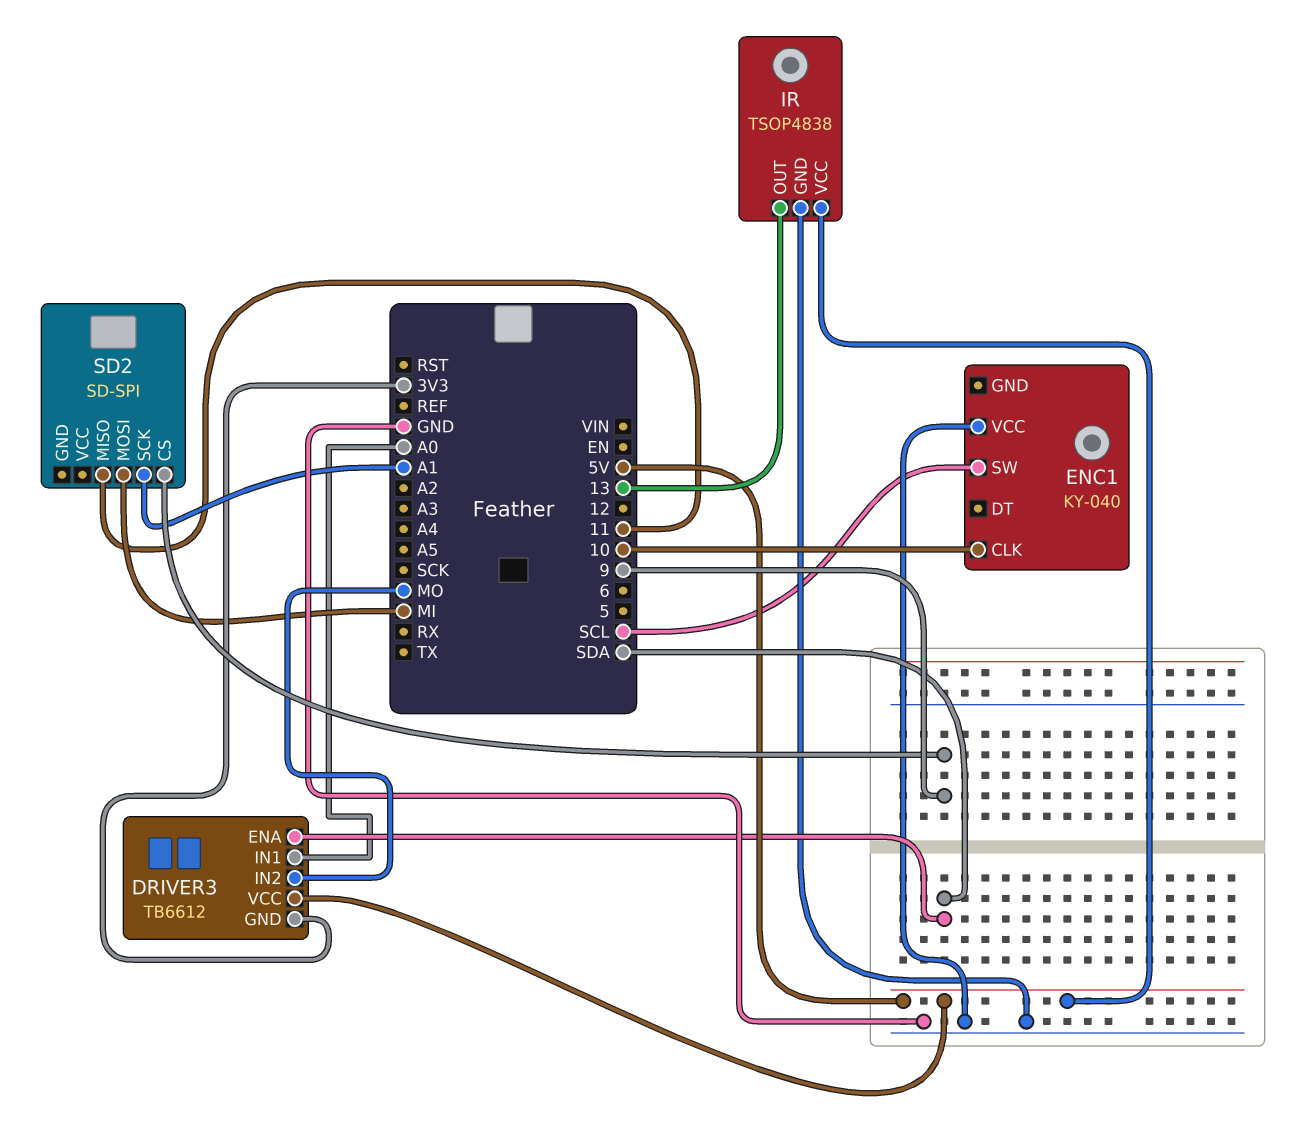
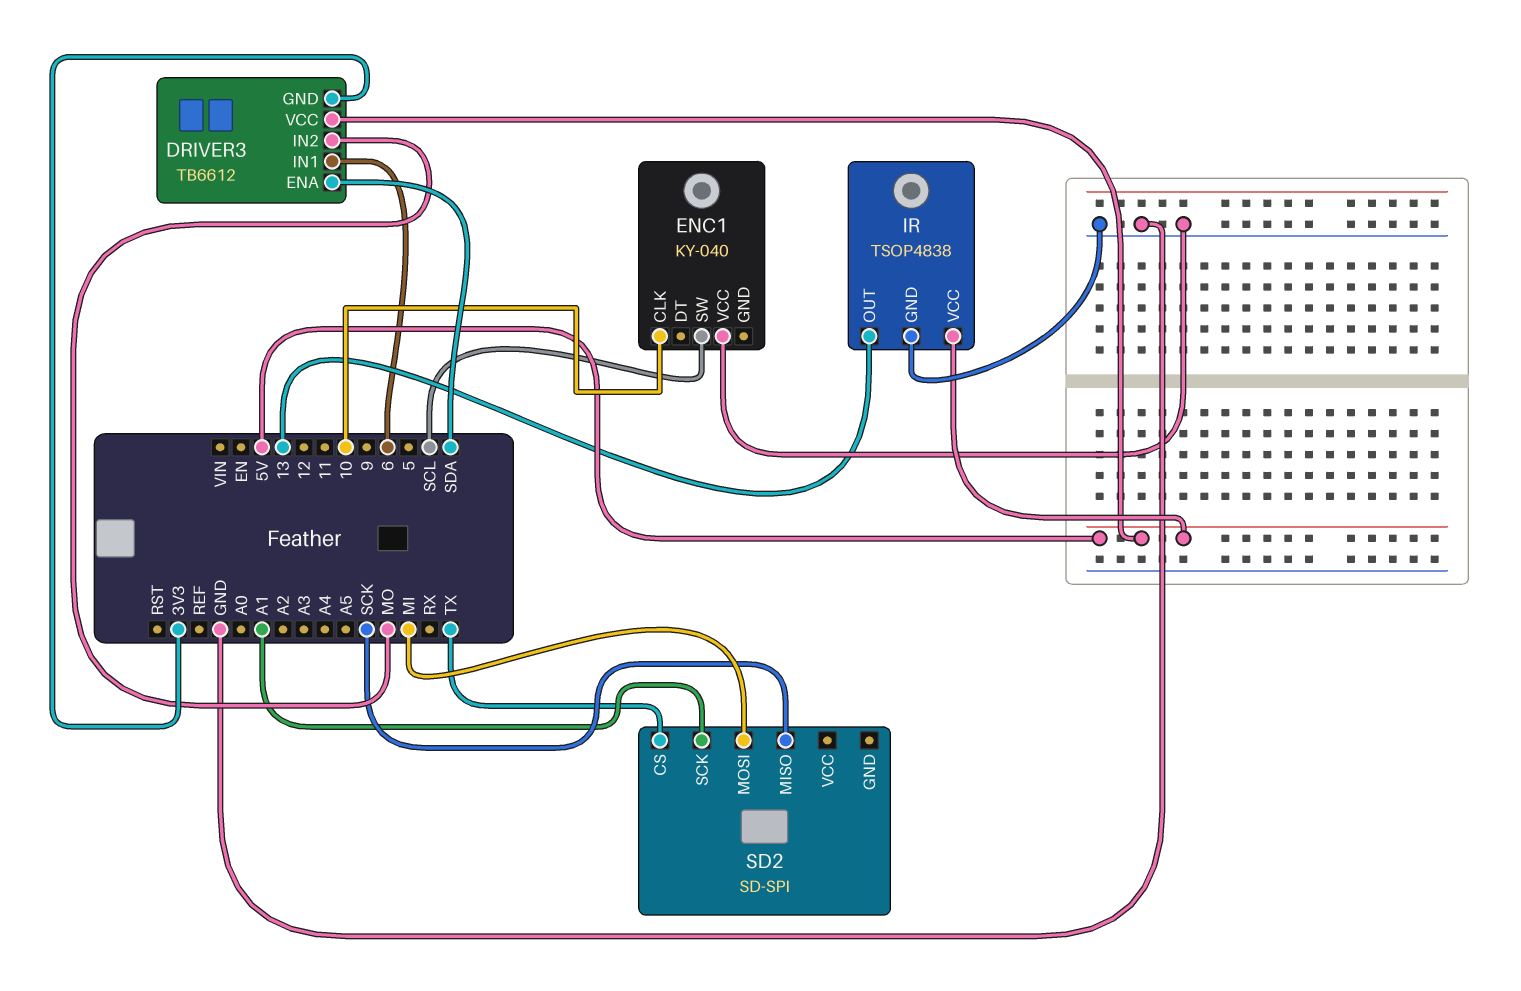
DRIVER3 pin IN1: A0 -> 6
SD2 pin CS: 9 -> TX
SD2 pin MISO: 11 -> SCK

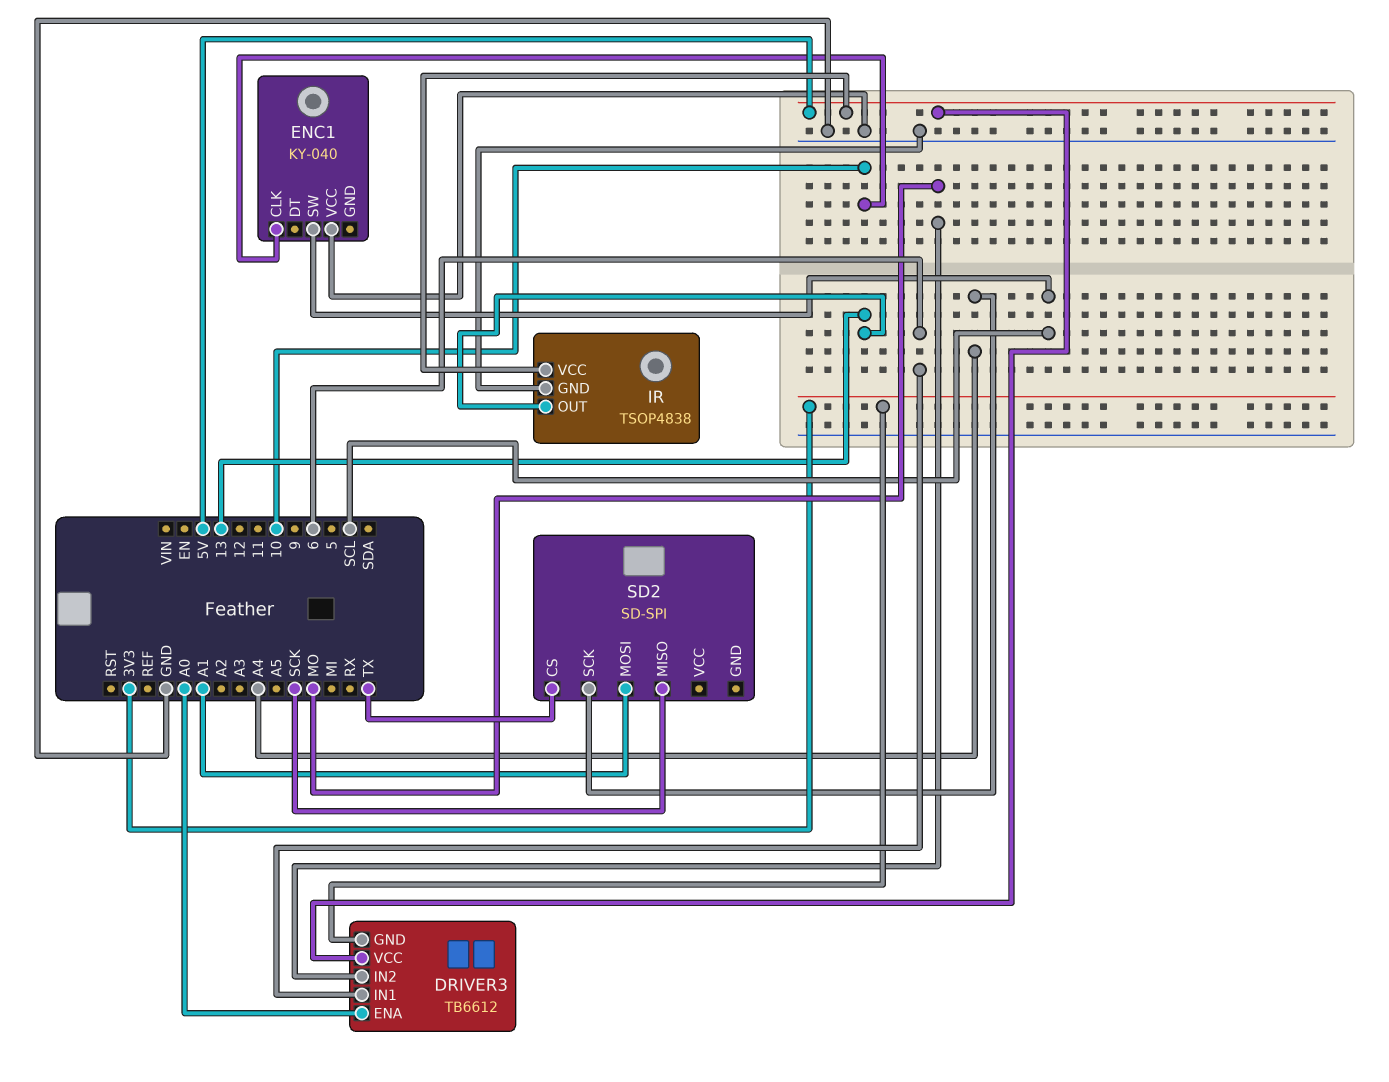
DRIVER3 pin ENA: SDA -> A0
SD2 pin MOSI: MI -> A1
SD2 pin SCK: A1 -> A4

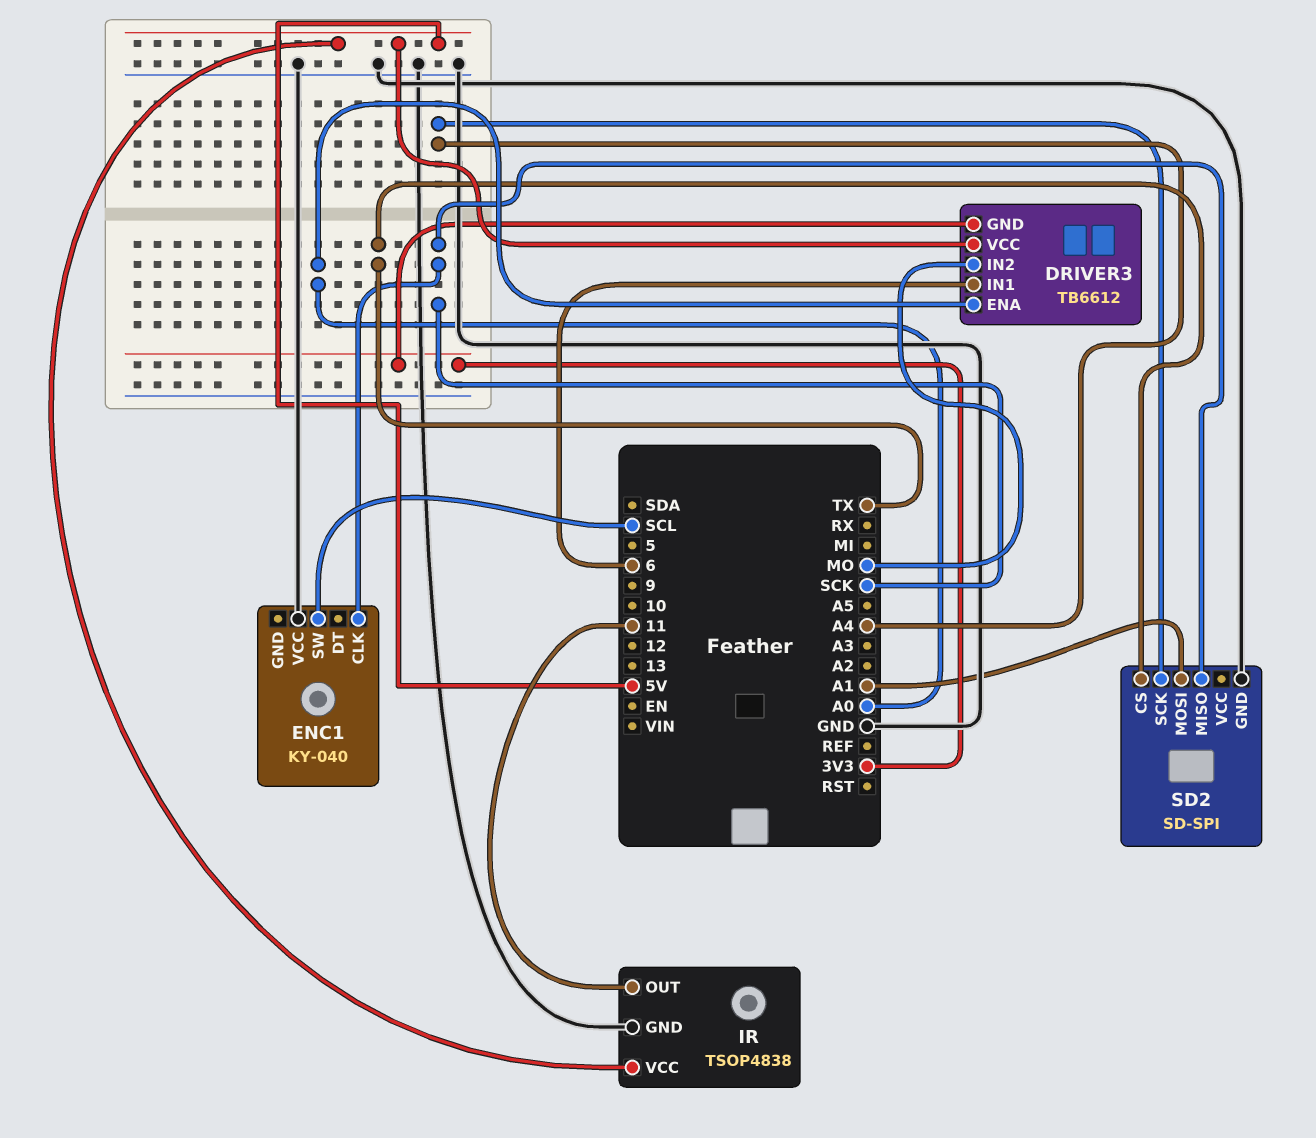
ENC1 pin CLK: 10 -> SCK
IR pin OUT: 13 -> 11
SD2 pin GND: none -> GND

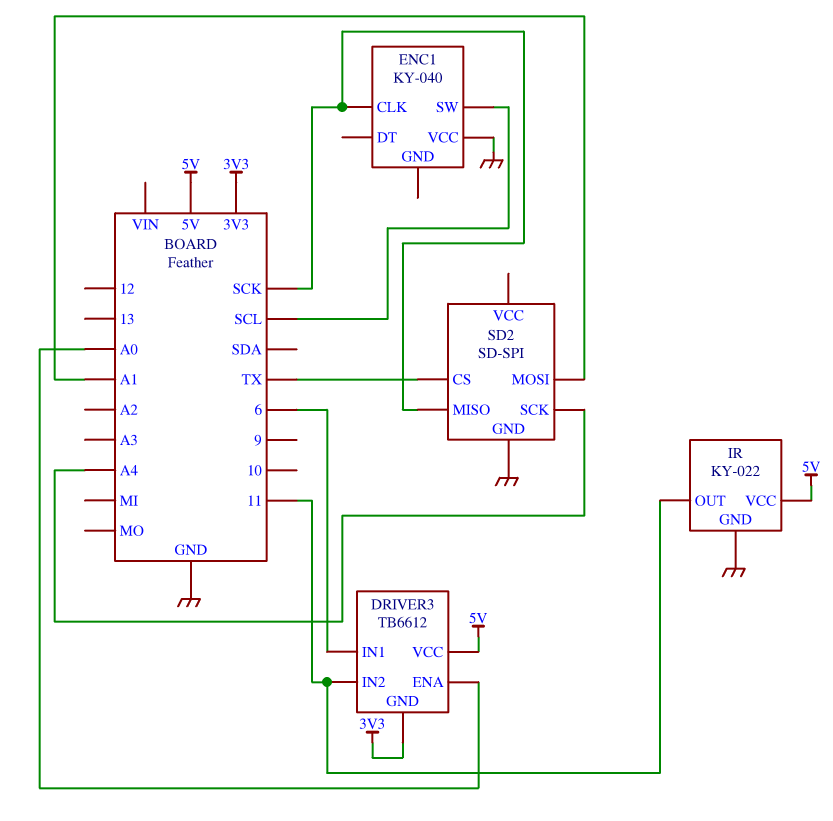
DRIVER3 pin IN2: MO -> 11
IR: TSOP4838 -> KY-022

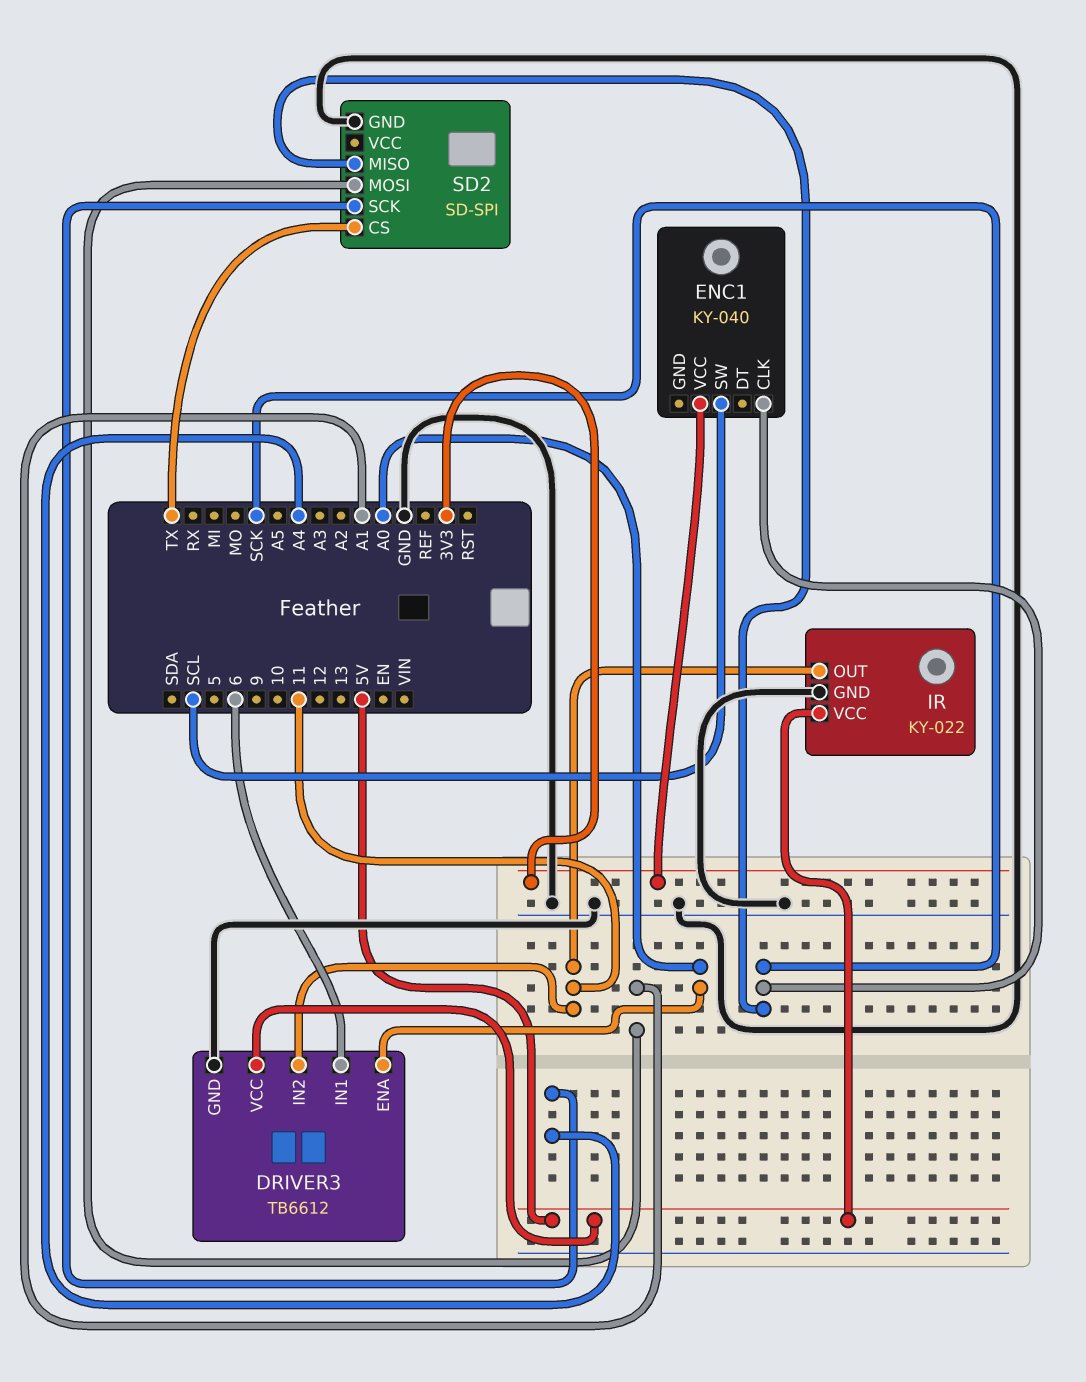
DRIVER3 pin GND: 3V3 -> GND
ENC1 pin VCC: GND -> 3V3

